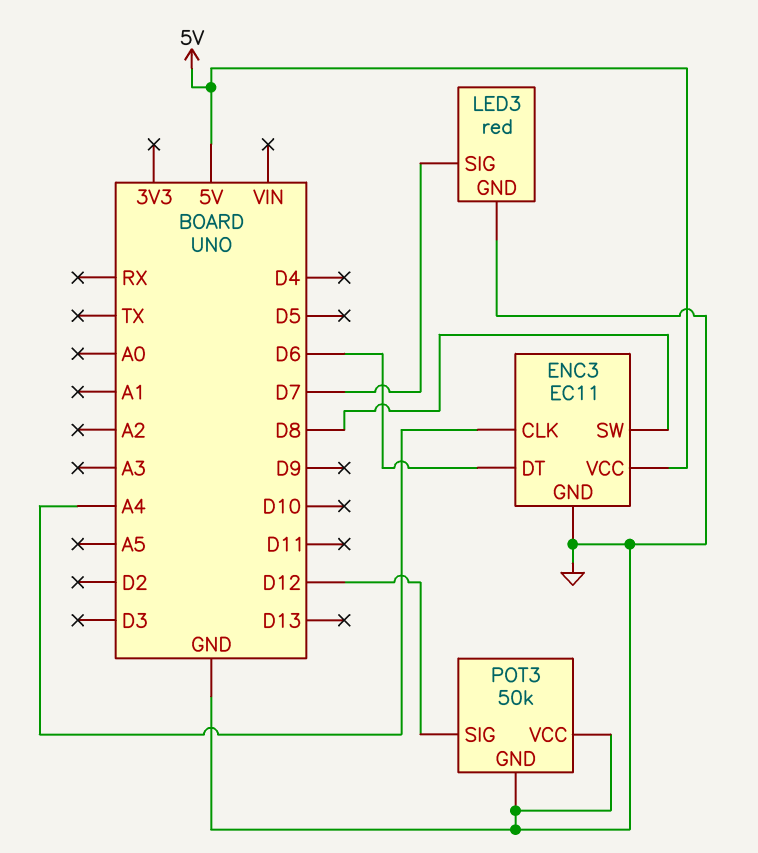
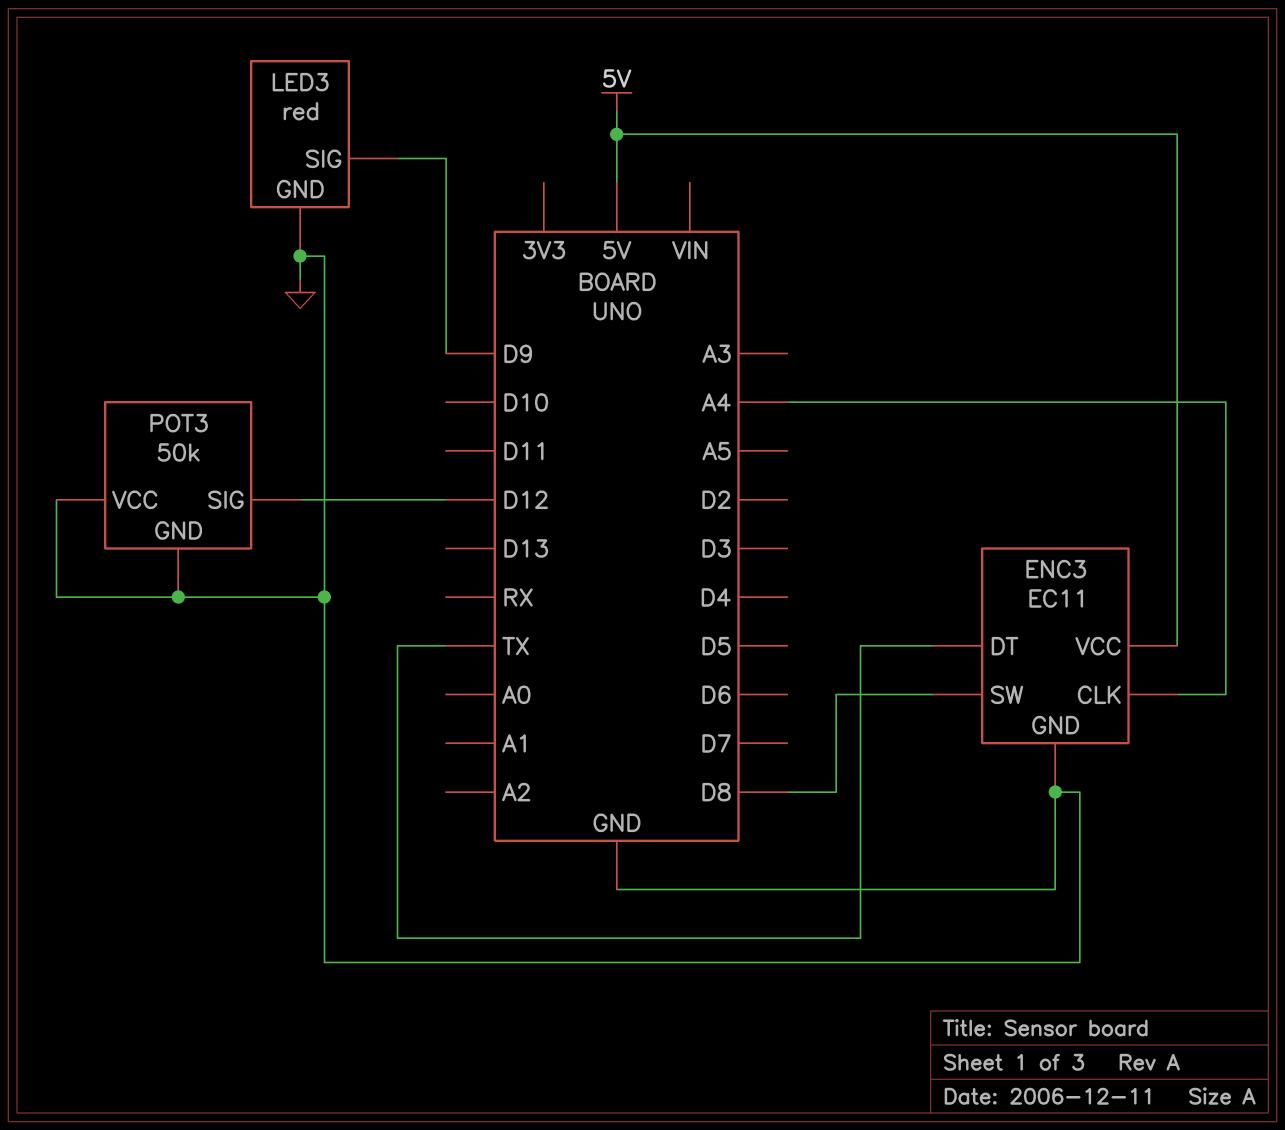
ENC3 pin DT: D6 -> TX
LED3 pin SIG: D7 -> D9

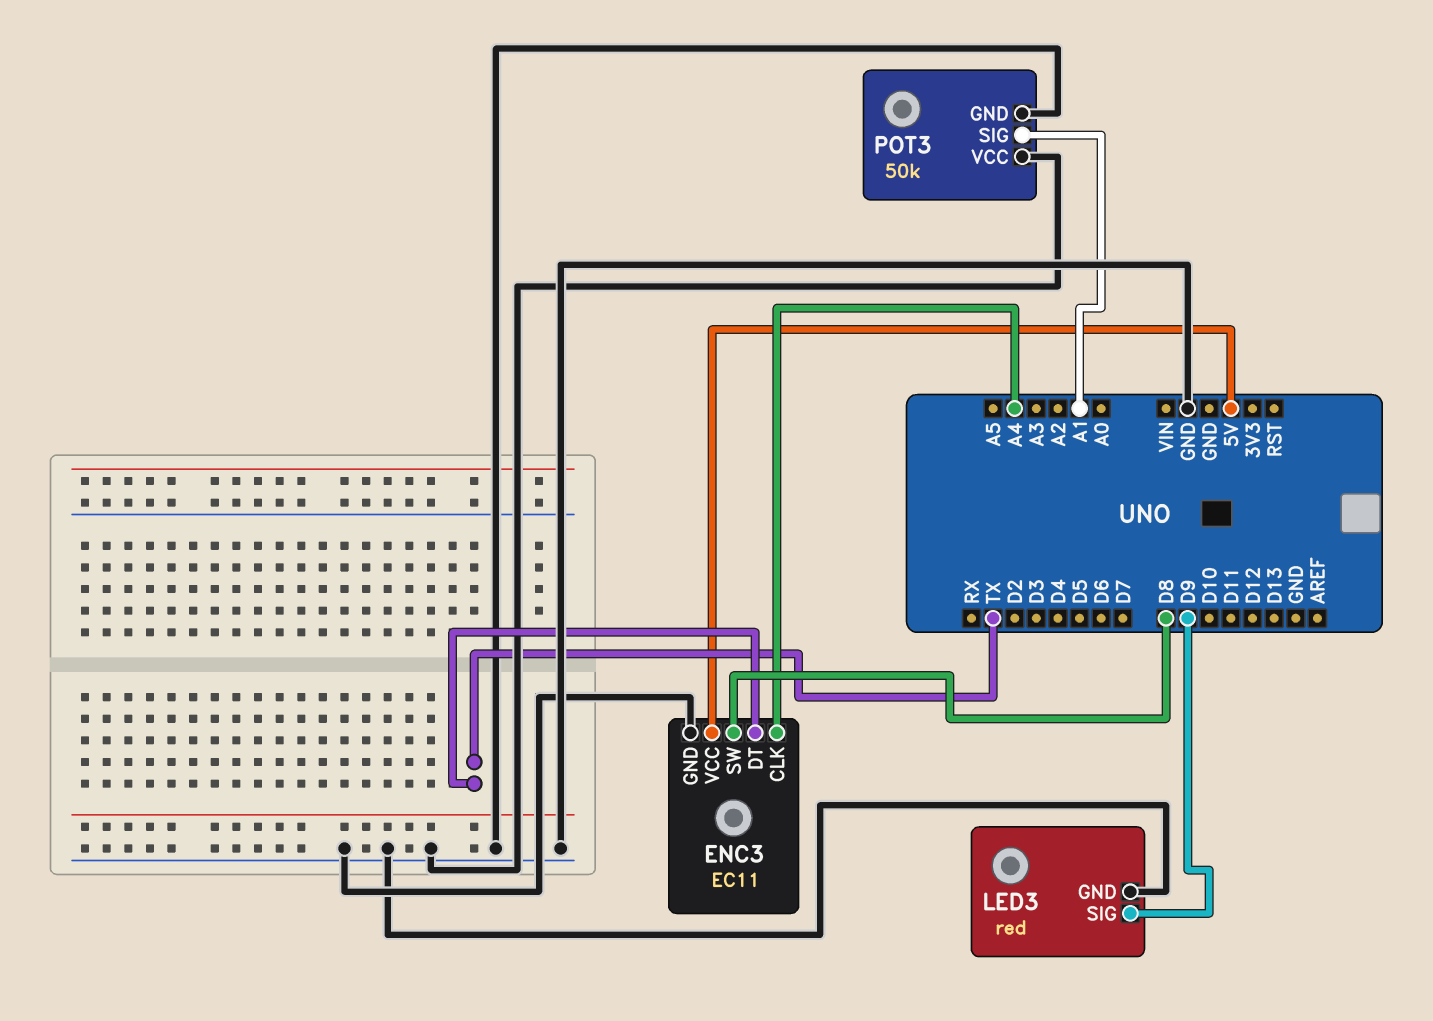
POT3 pin SIG: D12 -> A1

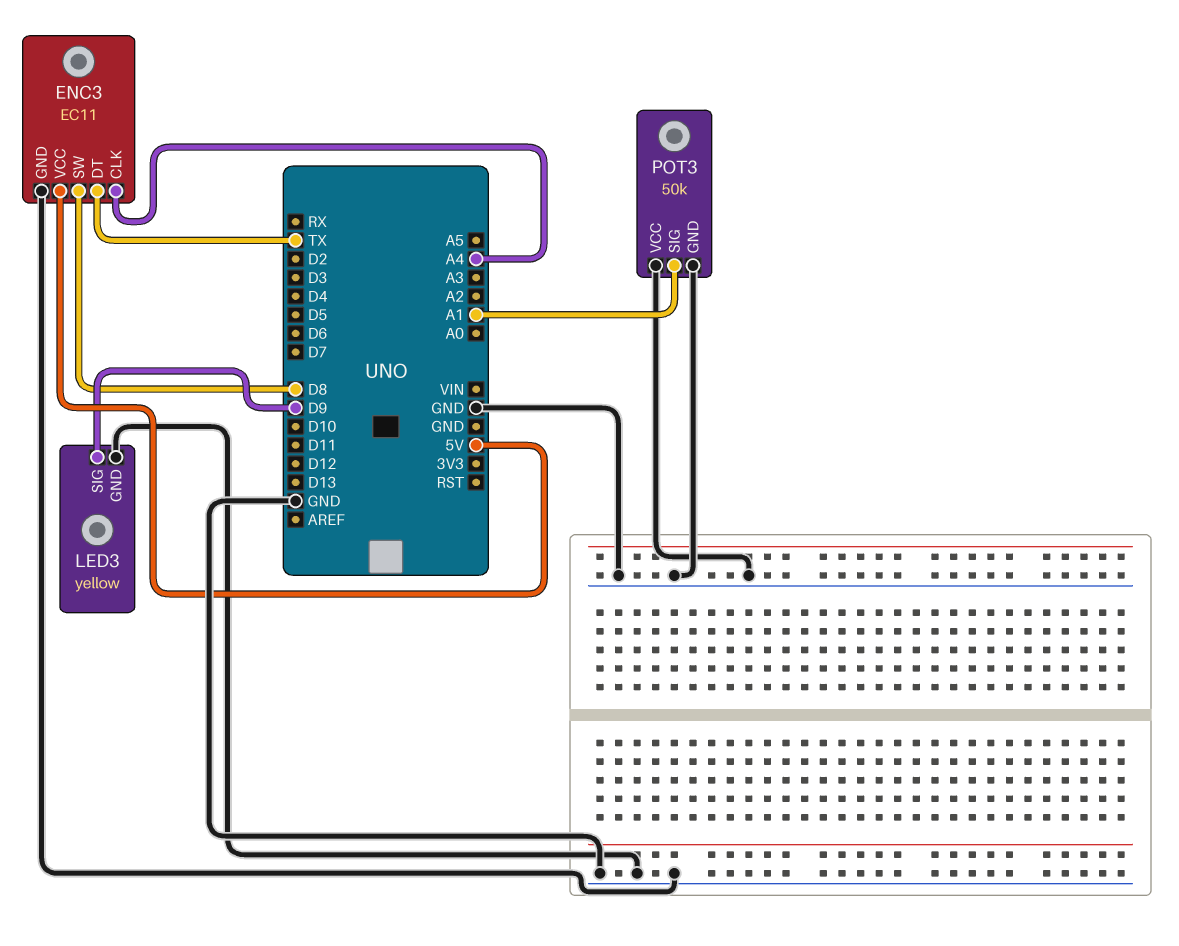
LED3: red -> yellow

